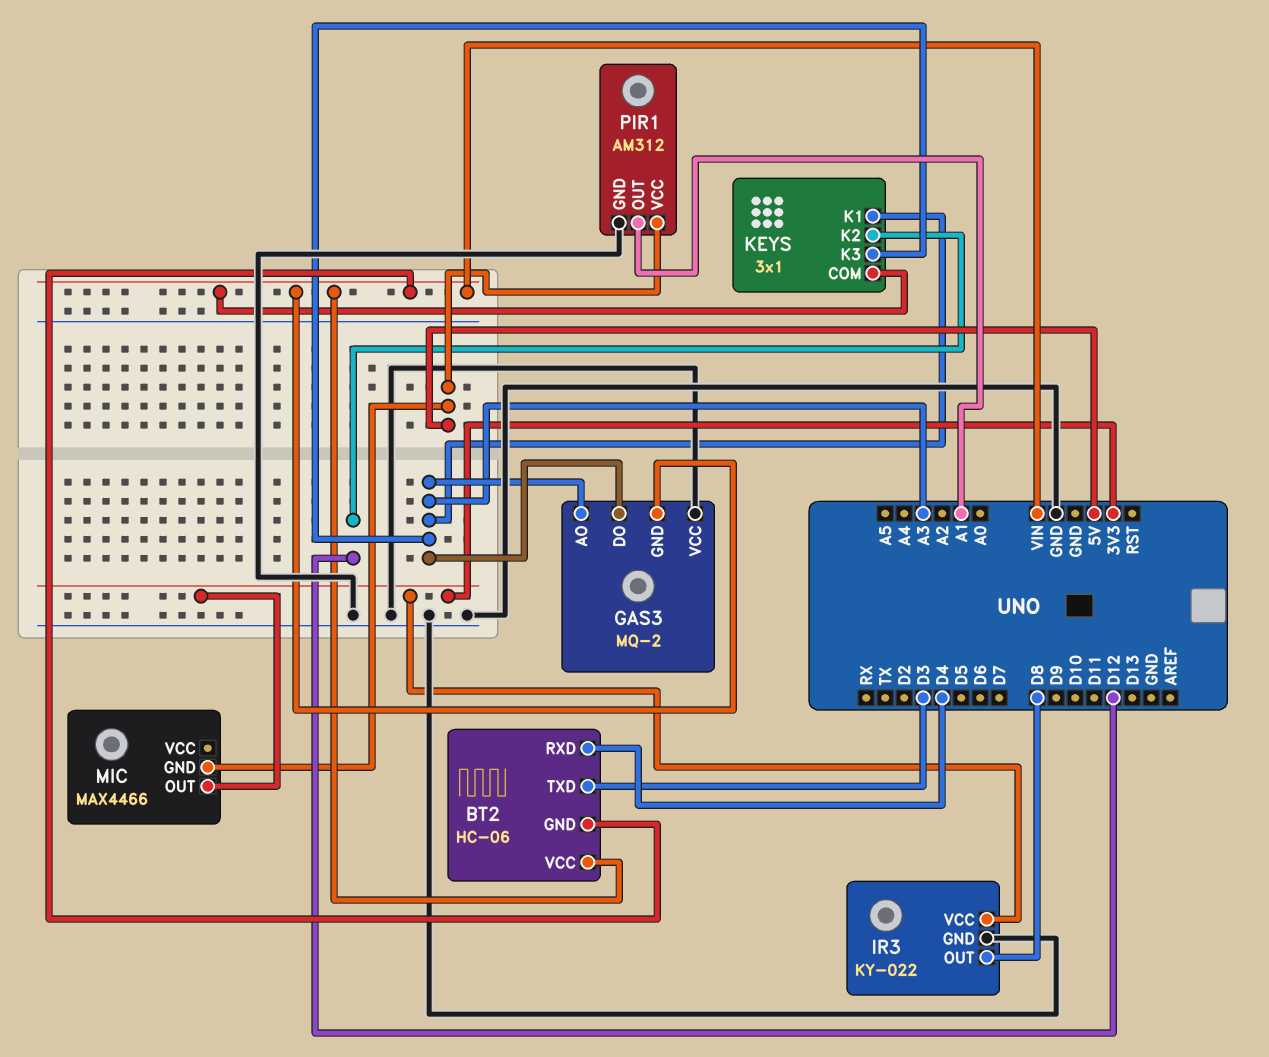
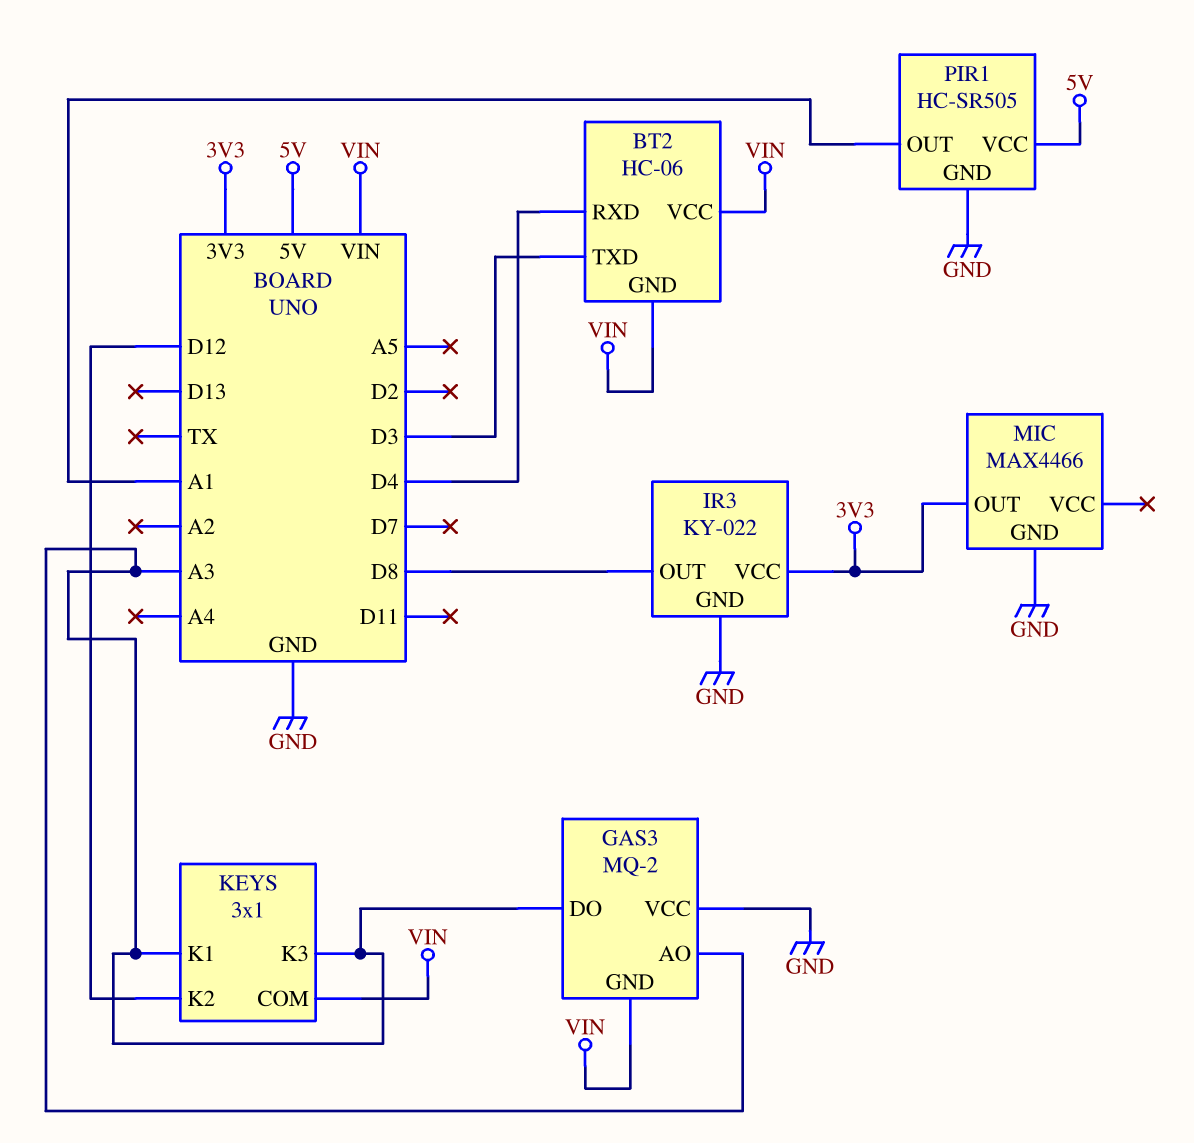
MIC pin GND: 5V -> GND
PIR1: AM312 -> HC-SR505

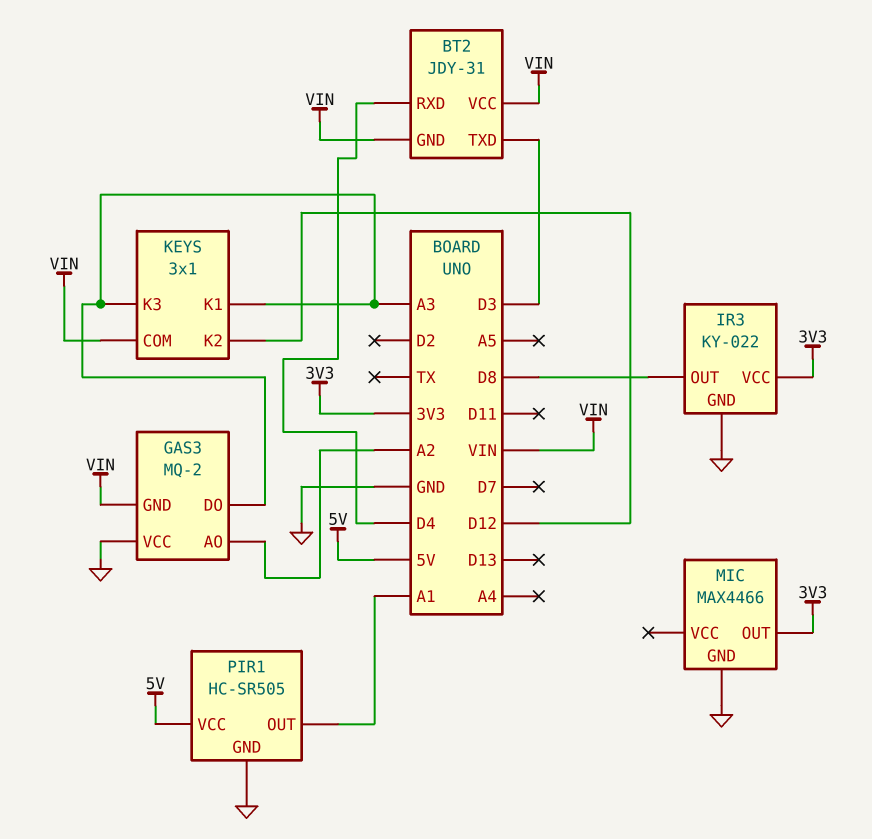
BT2: HC-06 -> JDY-31
GAS3 pin AO: A3 -> A2

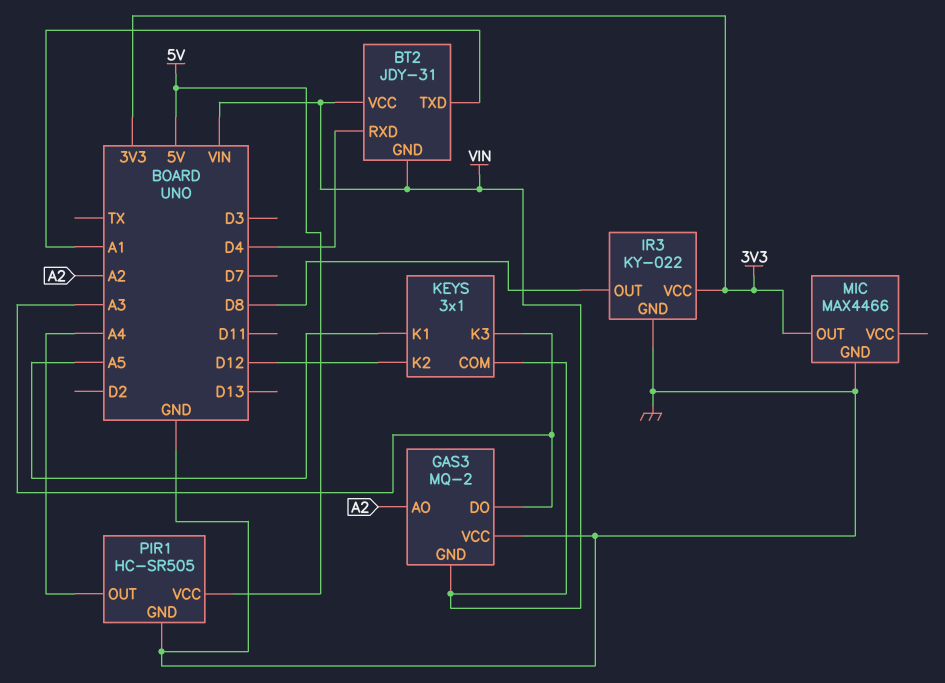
BT2 pin TXD: D3 -> A1
KEYS pin K1: A3 -> A5
PIR1 pin OUT: A1 -> A4

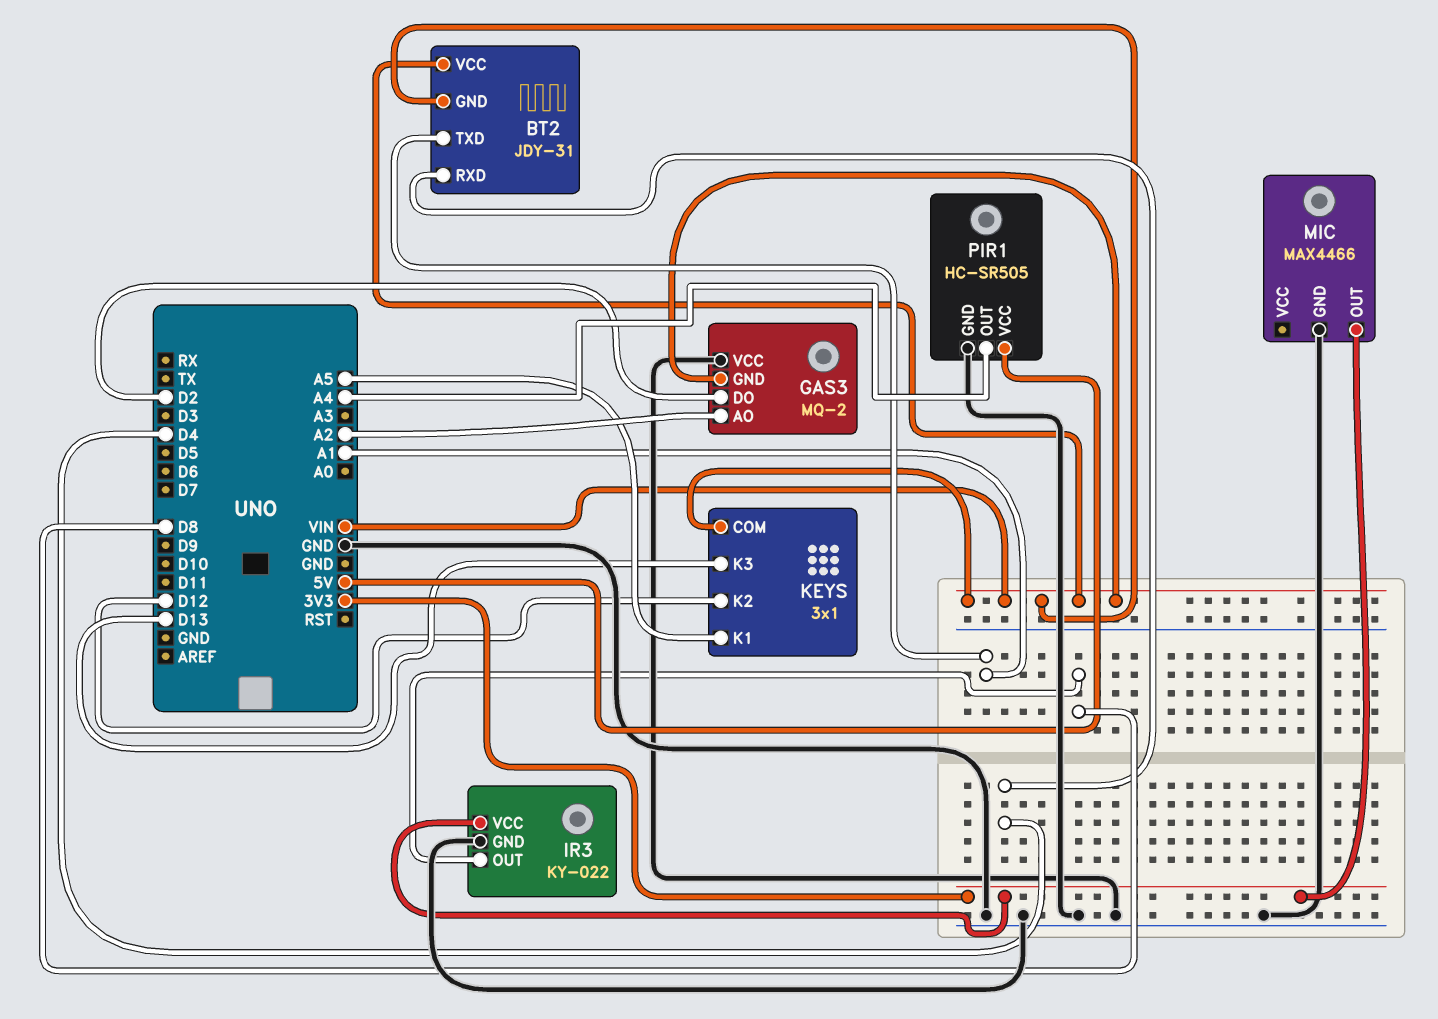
GAS3 pin DO: A3 -> D2
KEYS pin K3: A3 -> D13

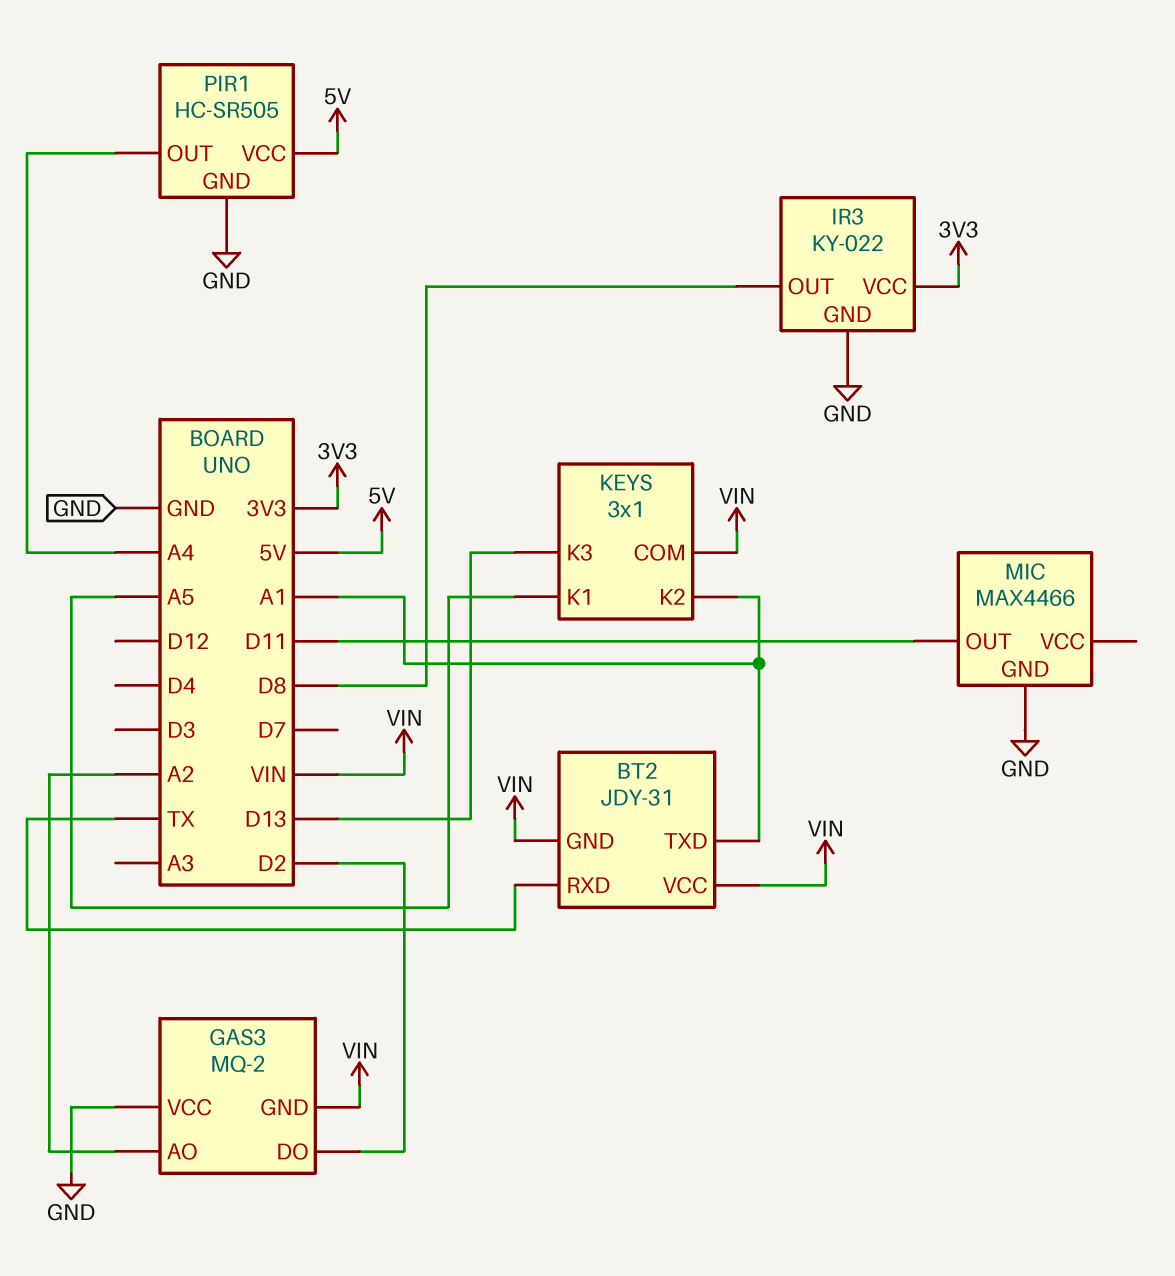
BT2 pin RXD: D4 -> TX
KEYS pin K2: D12 -> A1
MIC pin OUT: 3V3 -> D11

